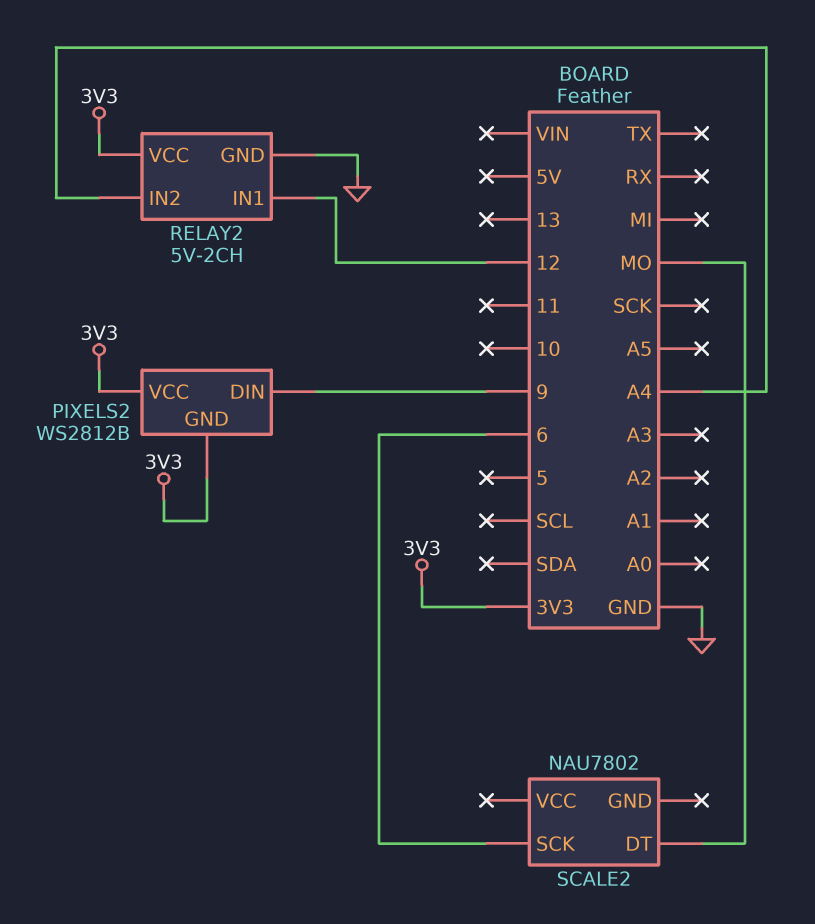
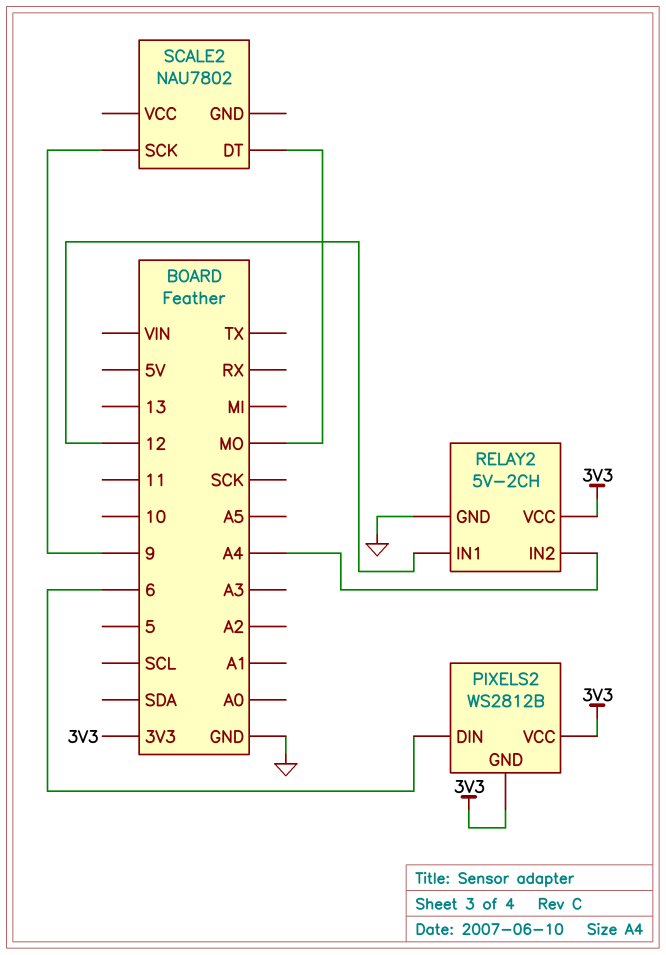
PIXELS2 pin DIN: 9 -> 6
SCALE2 pin SCK: 6 -> 9

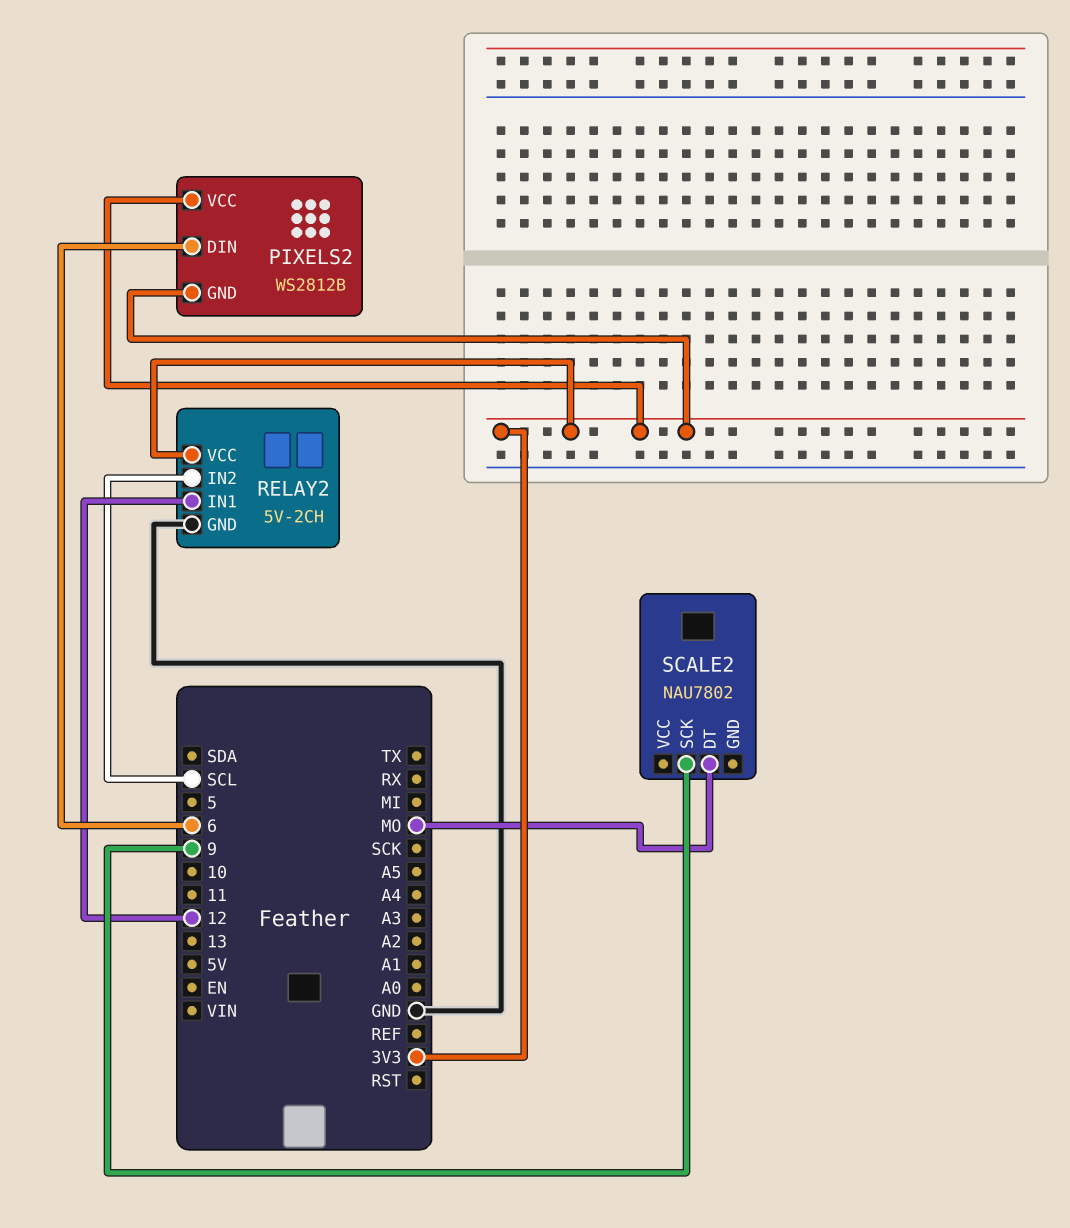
RELAY2 pin IN2: A4 -> SCL

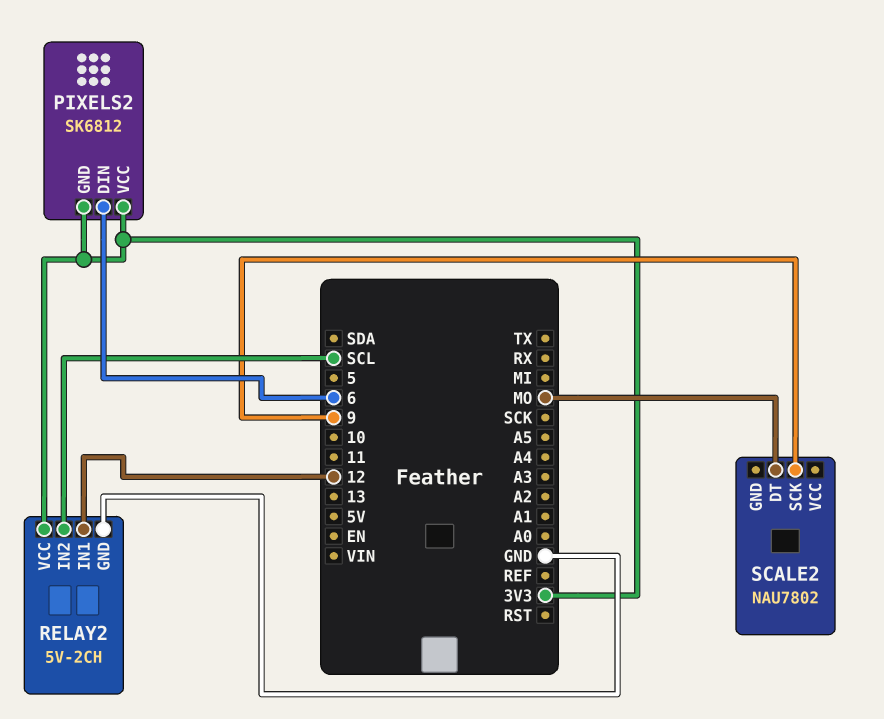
PIXELS2: WS2812B -> SK6812

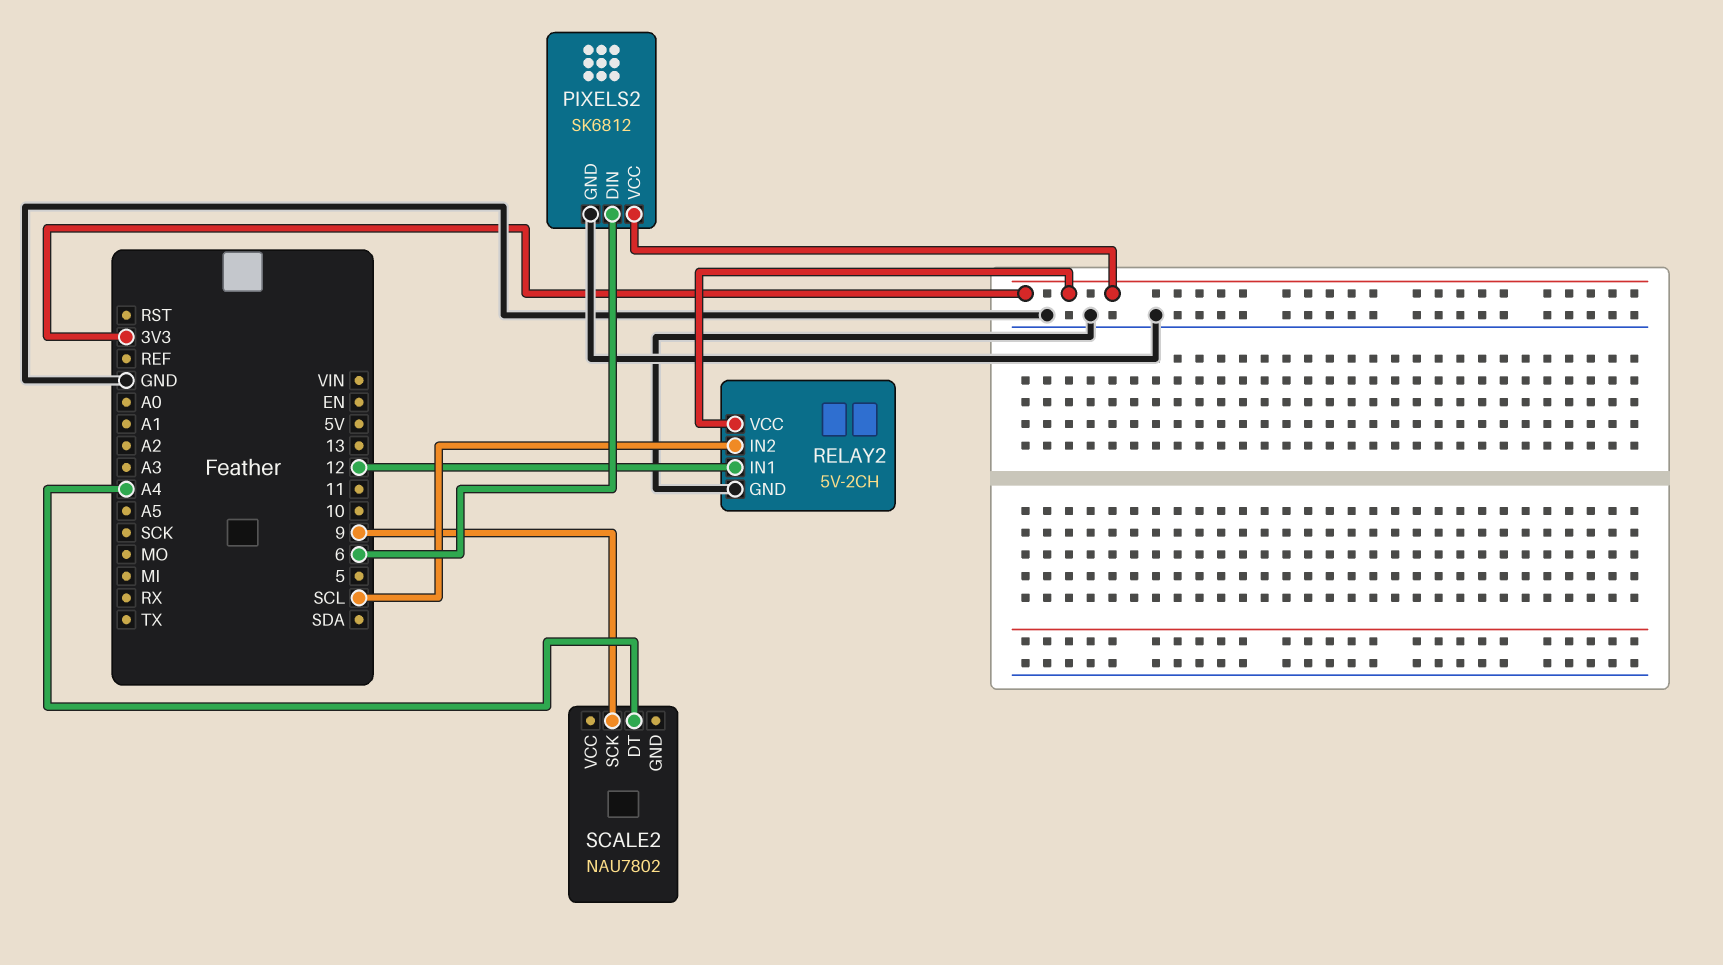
PIXELS2 pin GND: 3V3 -> GND
SCALE2 pin DT: MO -> A4

